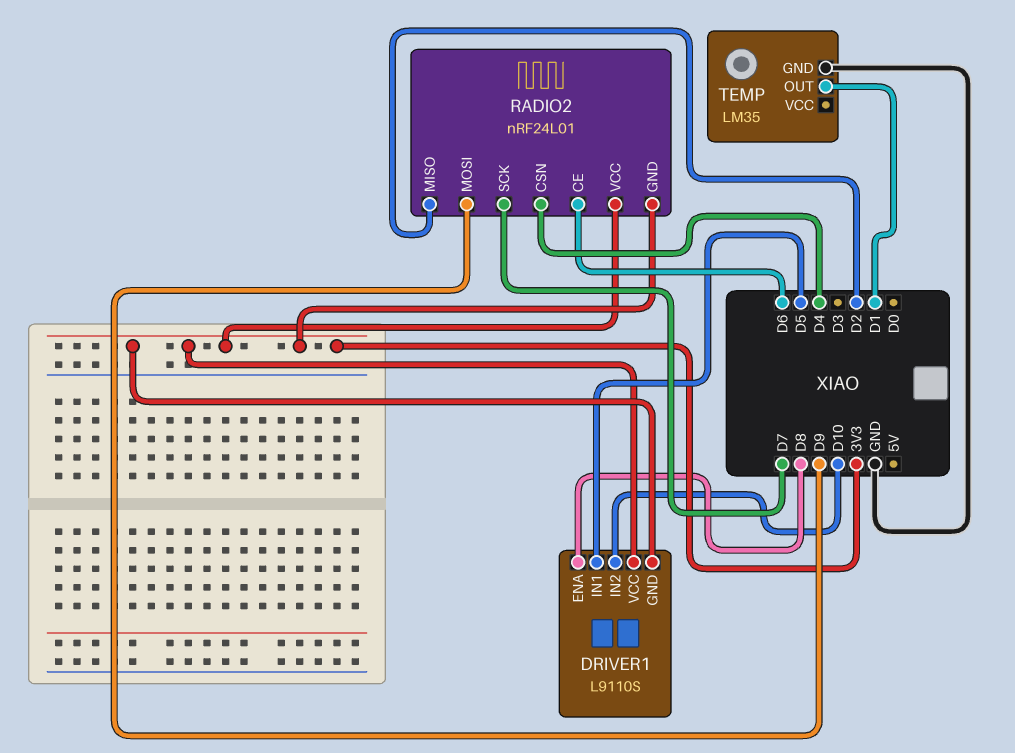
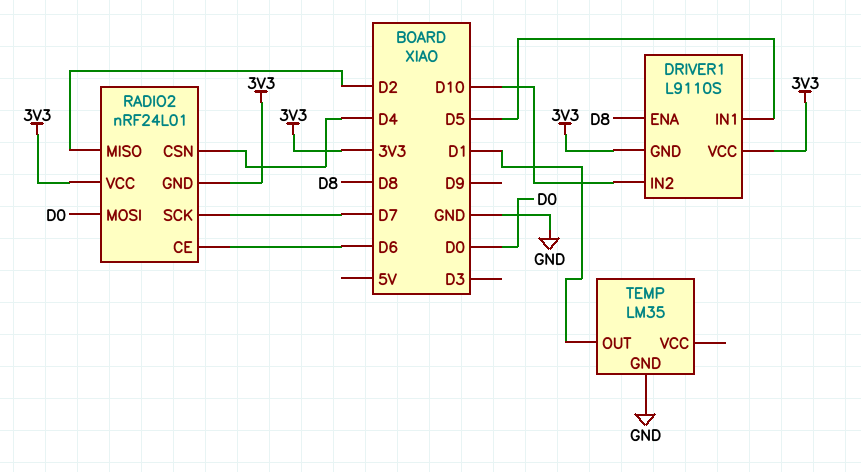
RADIO2 pin MOSI: D9 -> D0

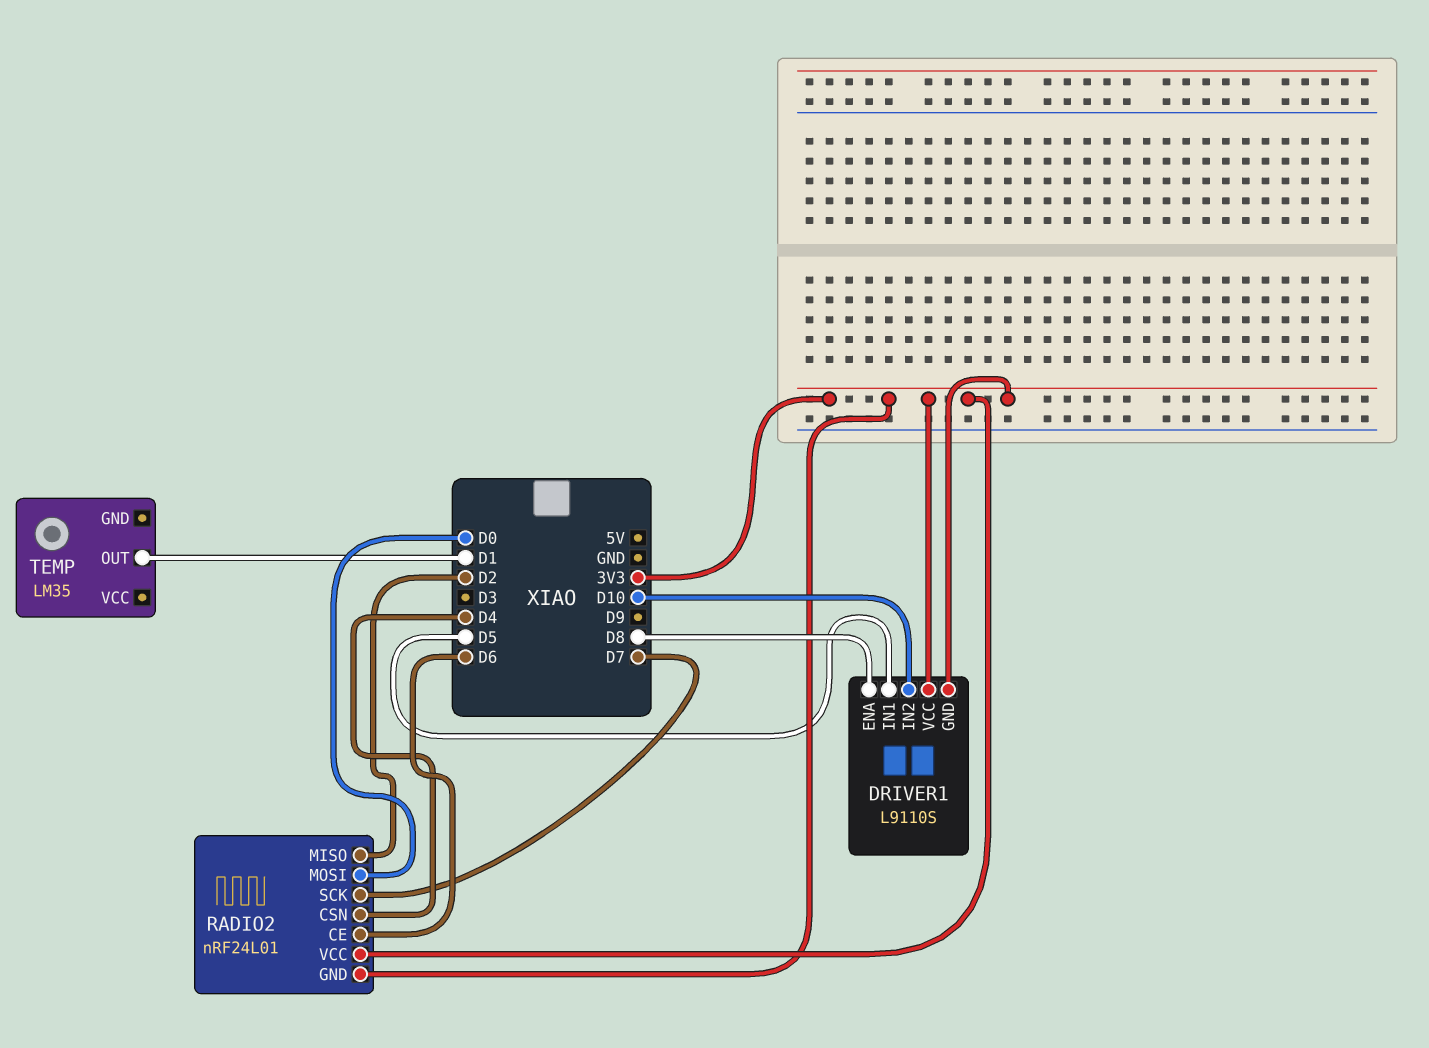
TEMP pin GND: GND -> none

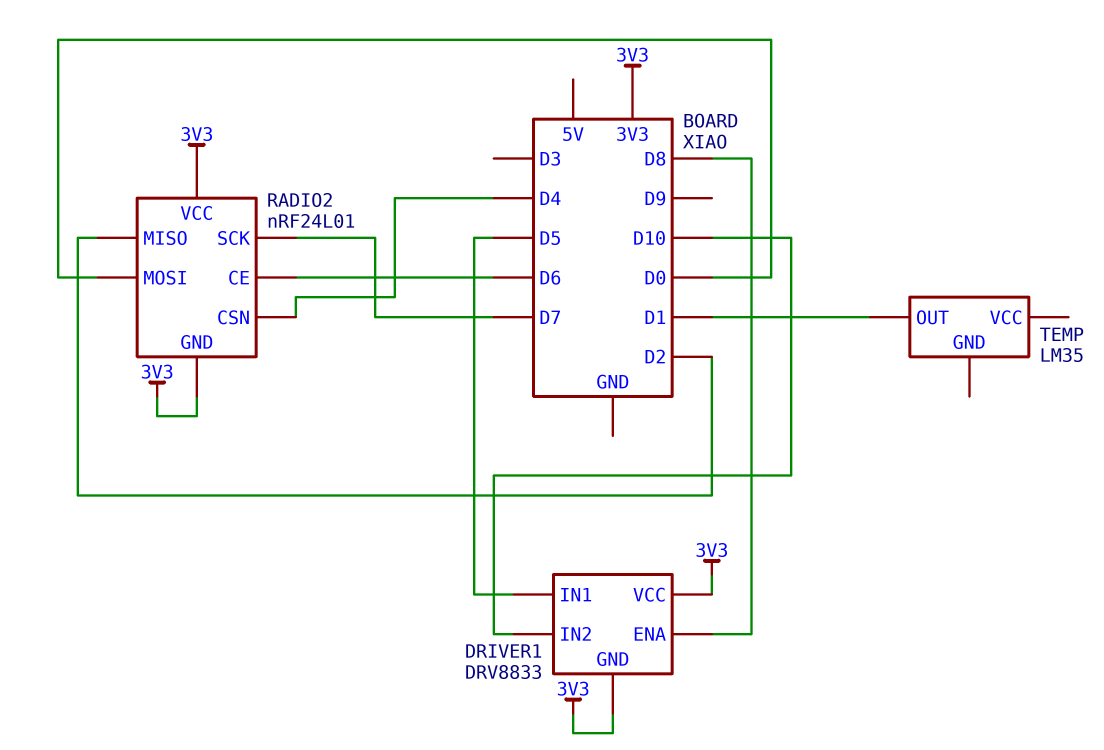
DRIVER1: L9110S -> DRV8833

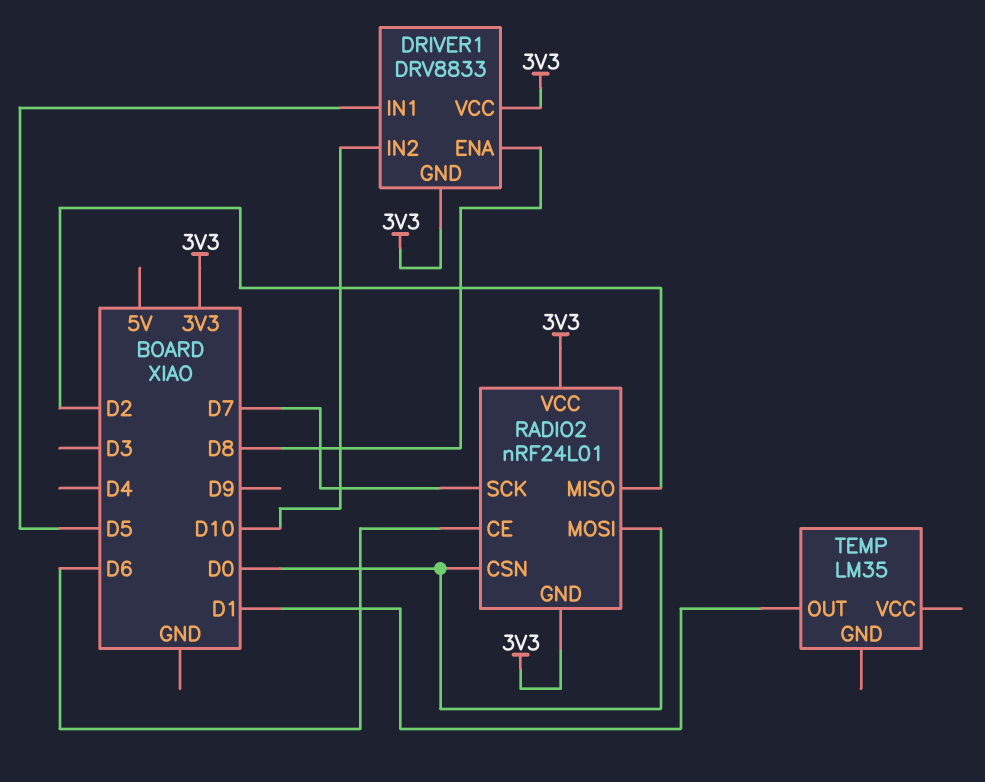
RADIO2 pin CSN: D4 -> D0

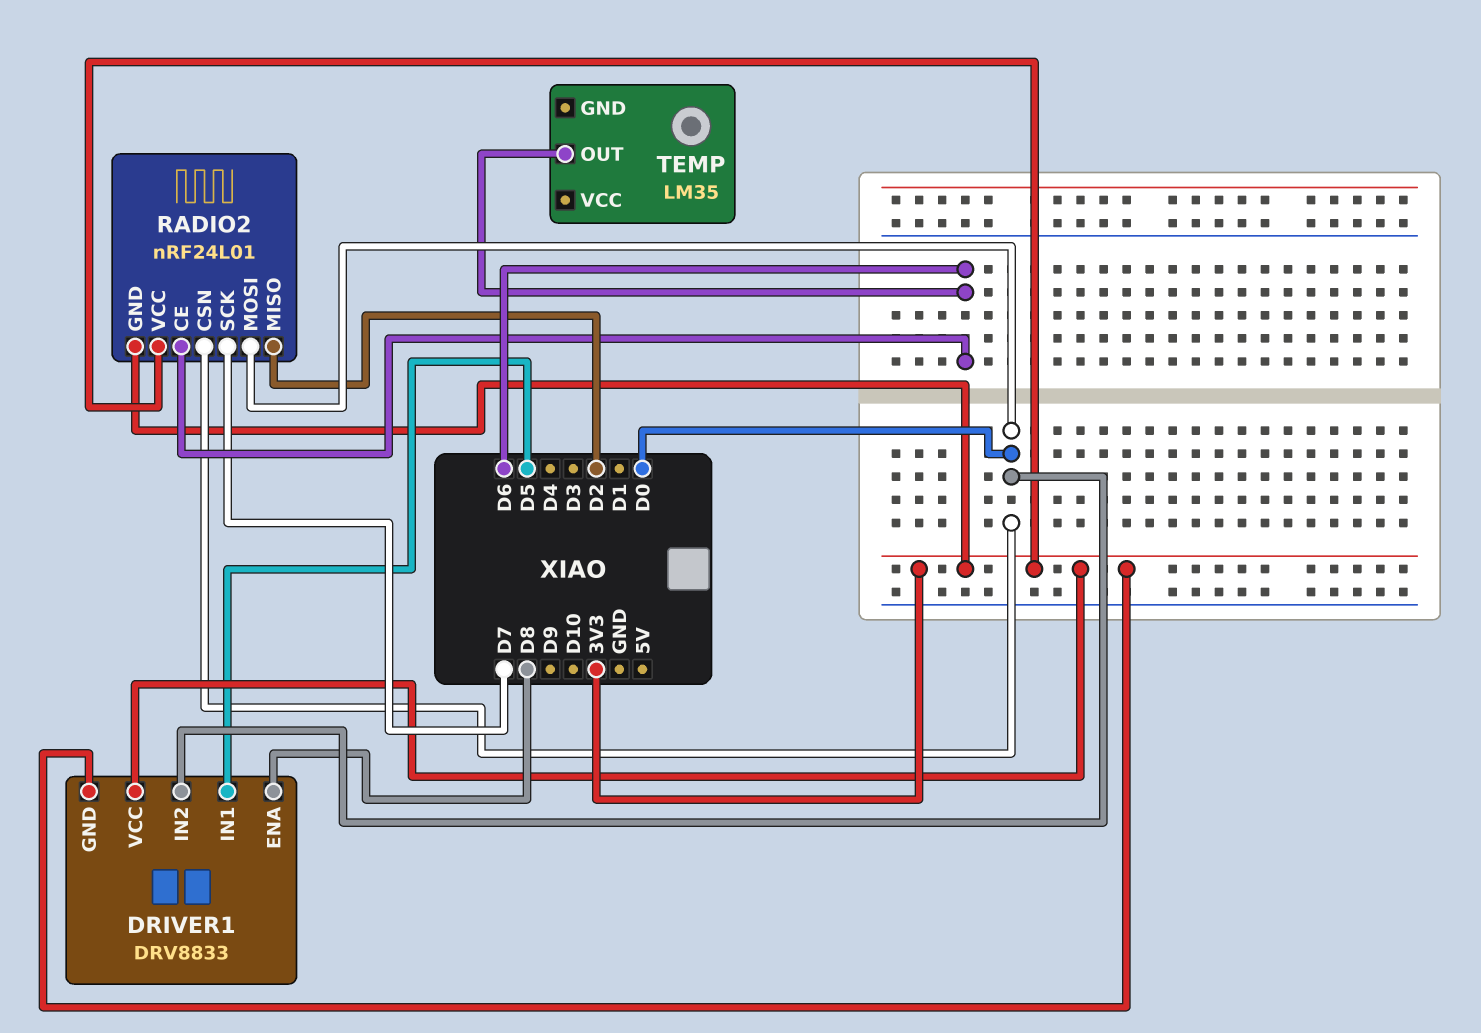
DRIVER1 pin IN2: D10 -> D0
TEMP pin OUT: D1 -> D6

